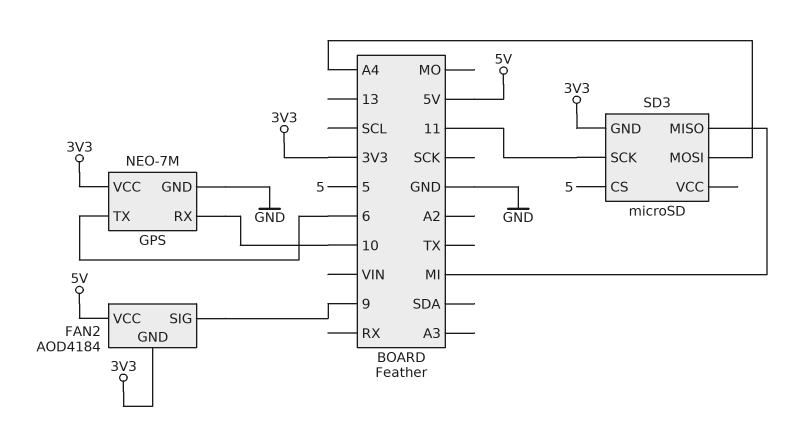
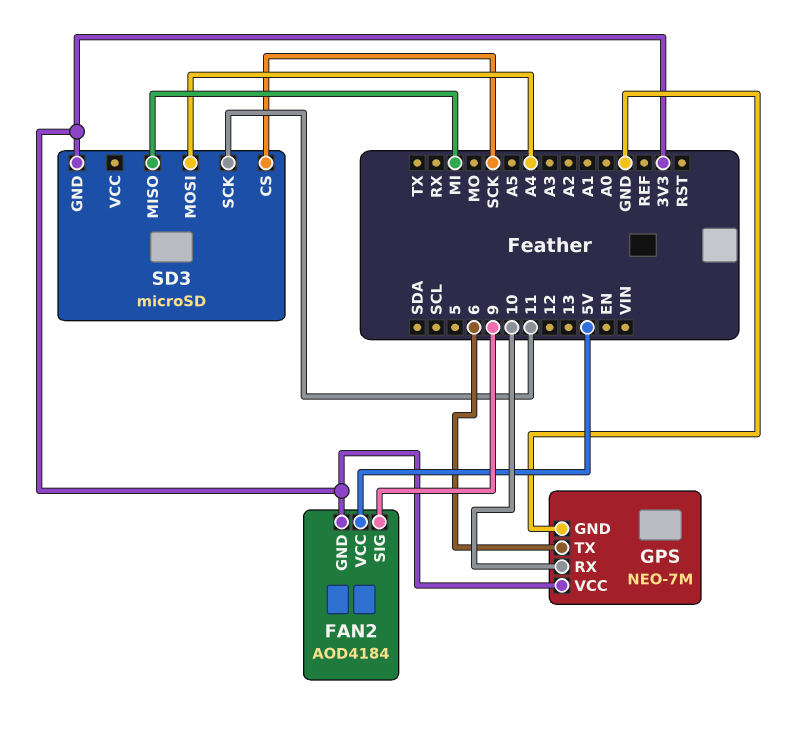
SD3 pin CS: 5 -> SCK

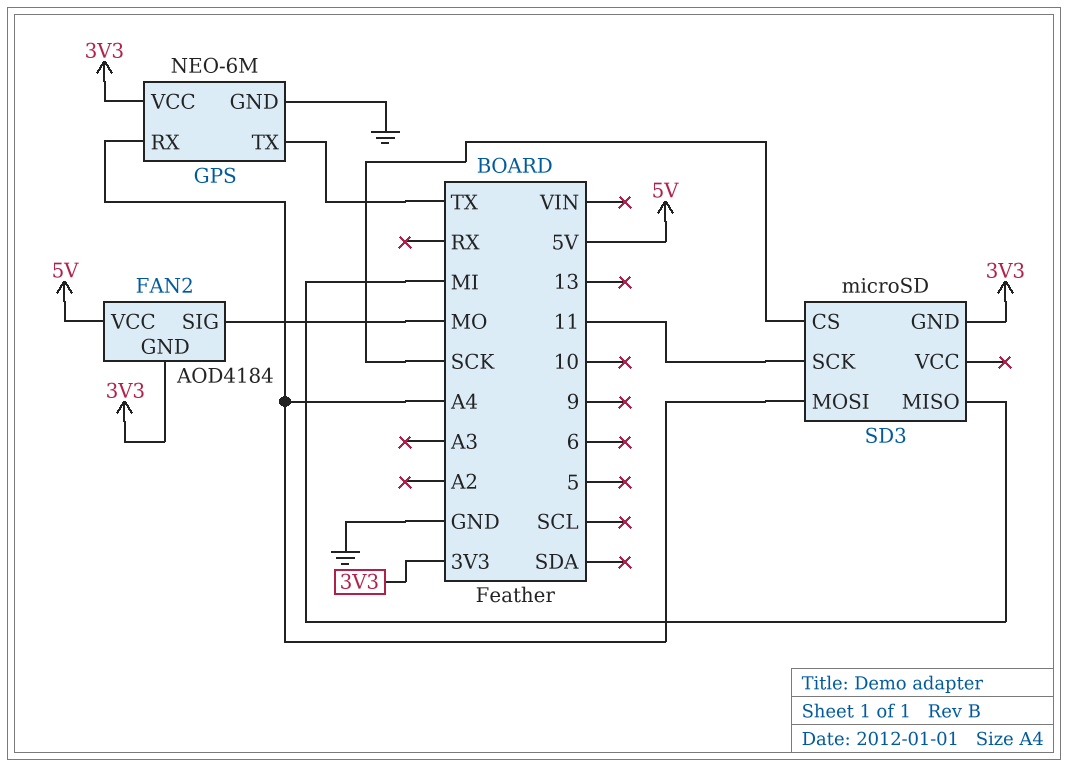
FAN2 pin SIG: 9 -> MO
GPS: NEO-7M -> NEO-6M
GPS pin RX: 10 -> A4
GPS pin TX: 6 -> TX

